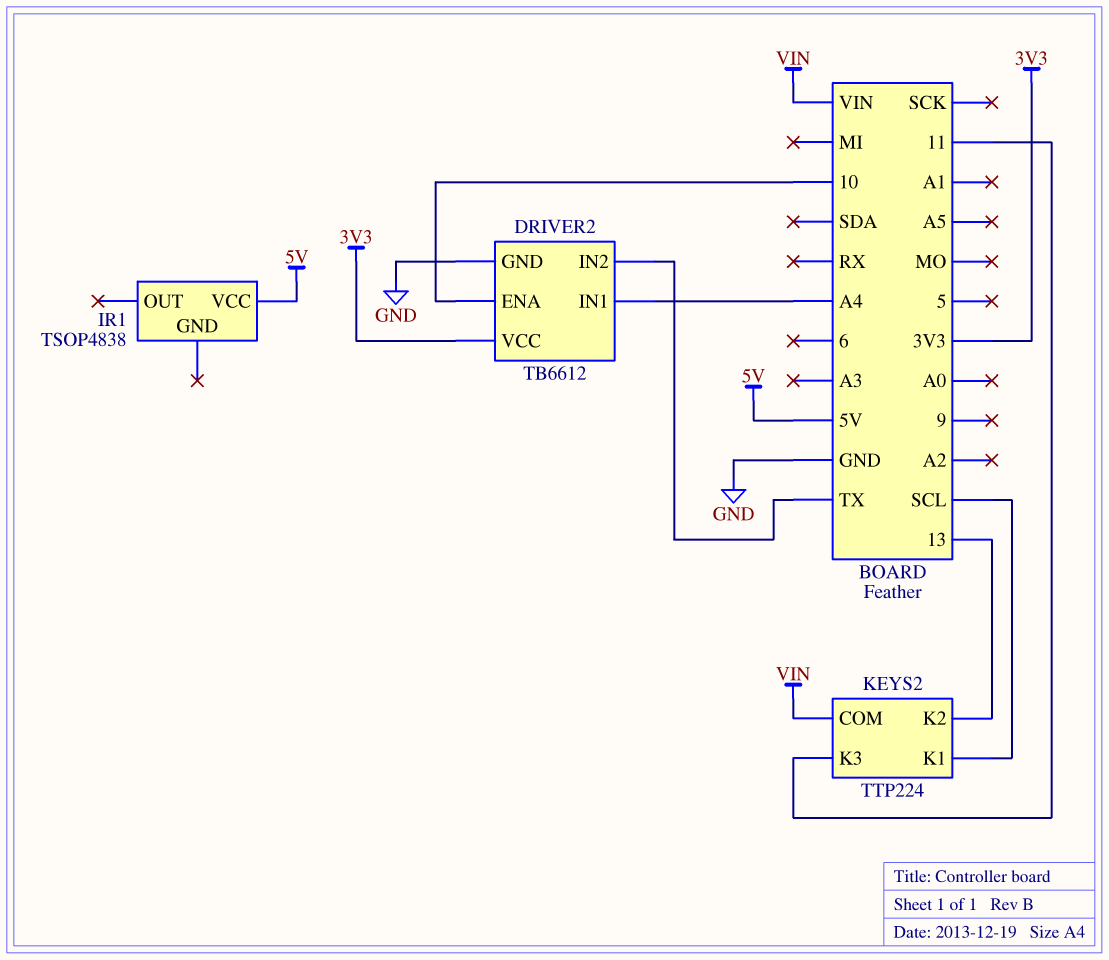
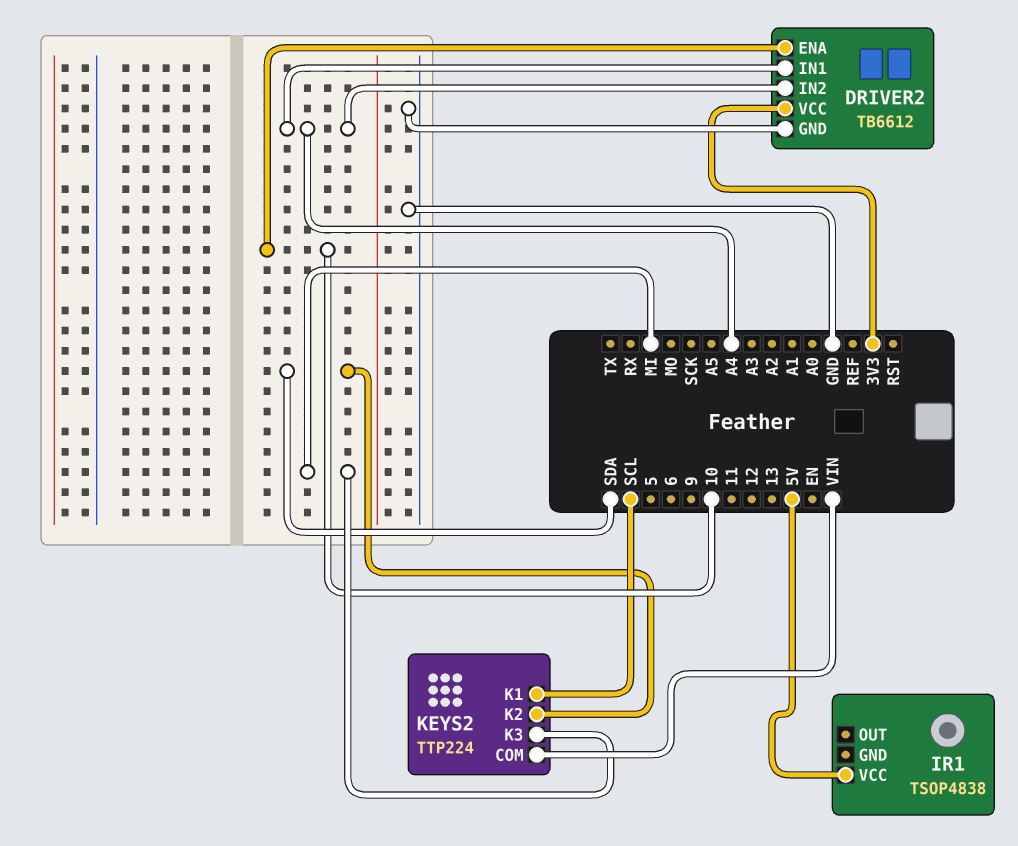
DRIVER2 pin IN2: TX -> A4
KEYS2 pin K2: 13 -> SDA
KEYS2 pin K3: 11 -> MI

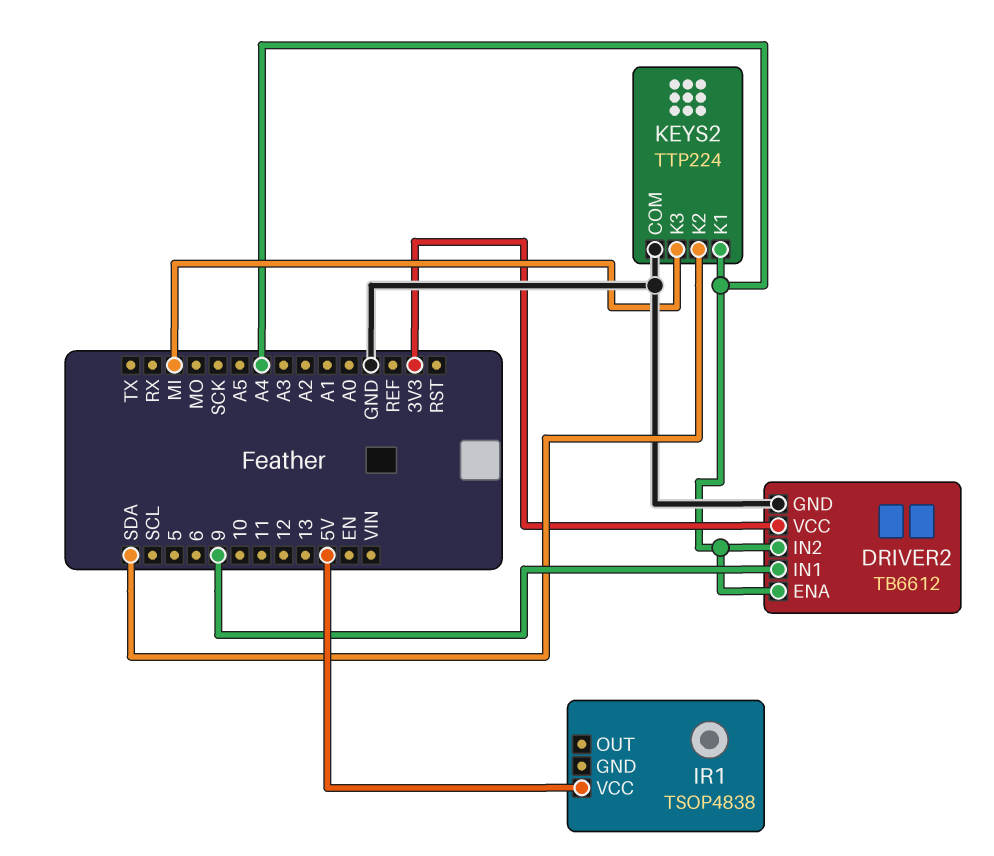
DRIVER2 pin ENA: 10 -> A4
DRIVER2 pin IN1: A4 -> 9
KEYS2 pin COM: VIN -> GND
KEYS2 pin K1: SCL -> A4

